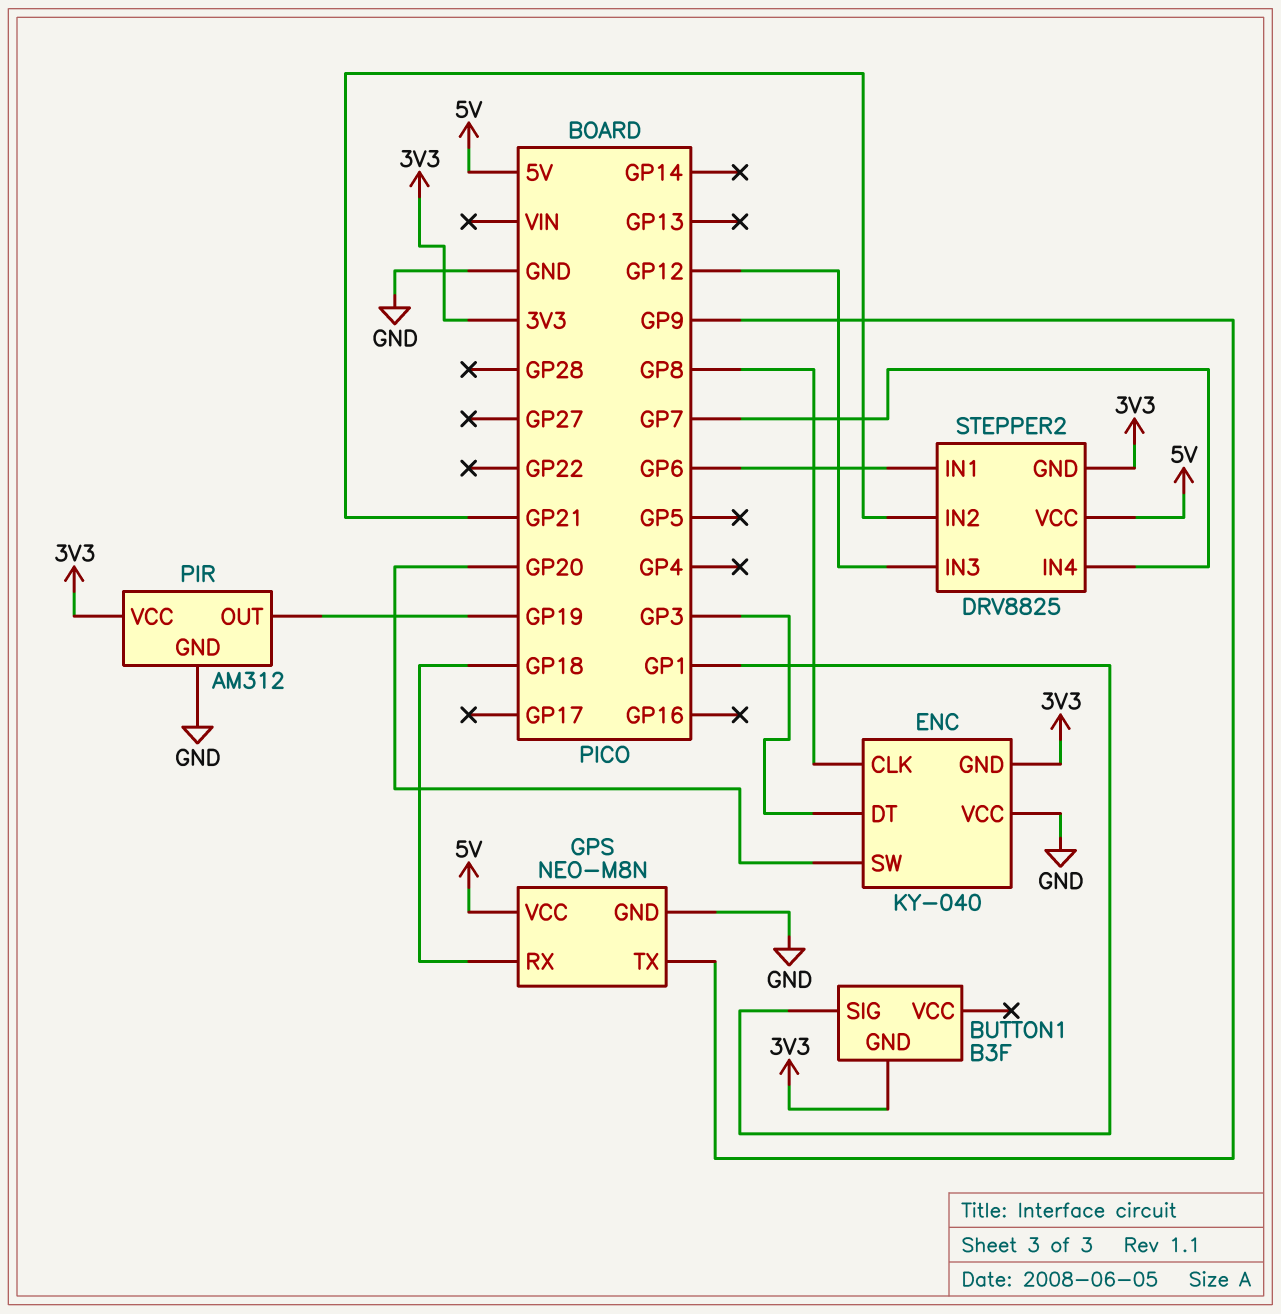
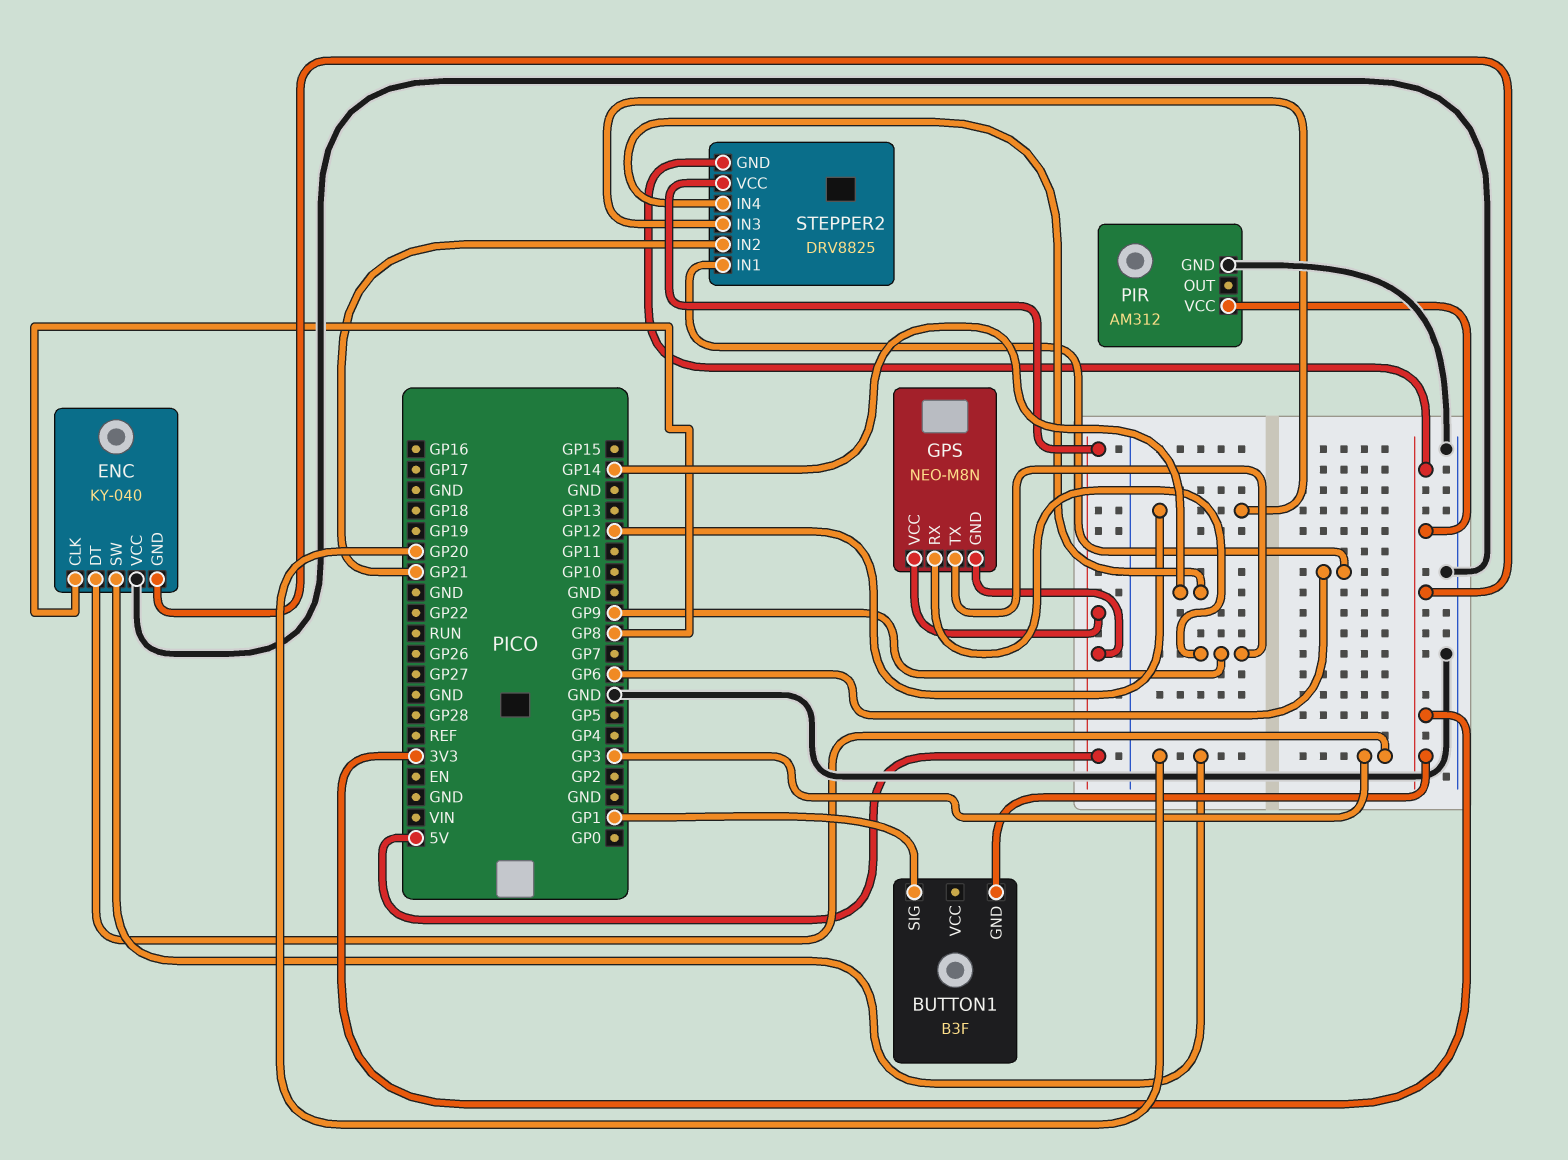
GPS pin GND: GND -> 5V
GPS pin RX: GP18 -> GP9
PIR pin OUT: GP19 -> none
STEPPER2 pin IN4: GP7 -> GP14

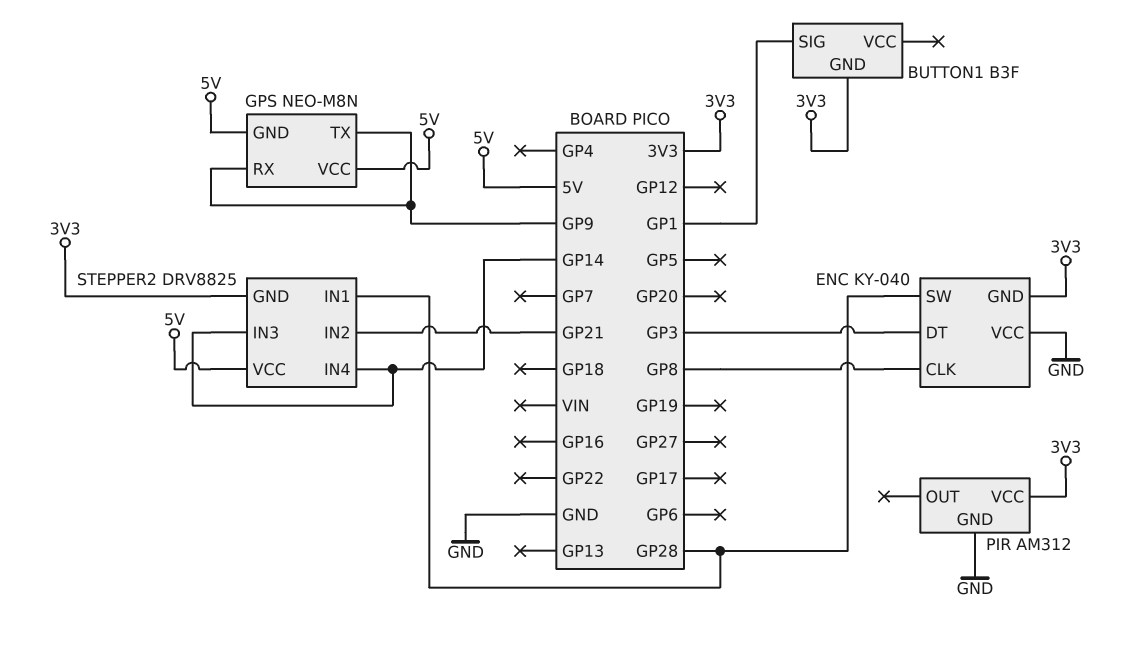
ENC pin SW: GP20 -> GP28
STEPPER2 pin IN1: GP6 -> GP28
STEPPER2 pin IN3: GP12 -> GP14

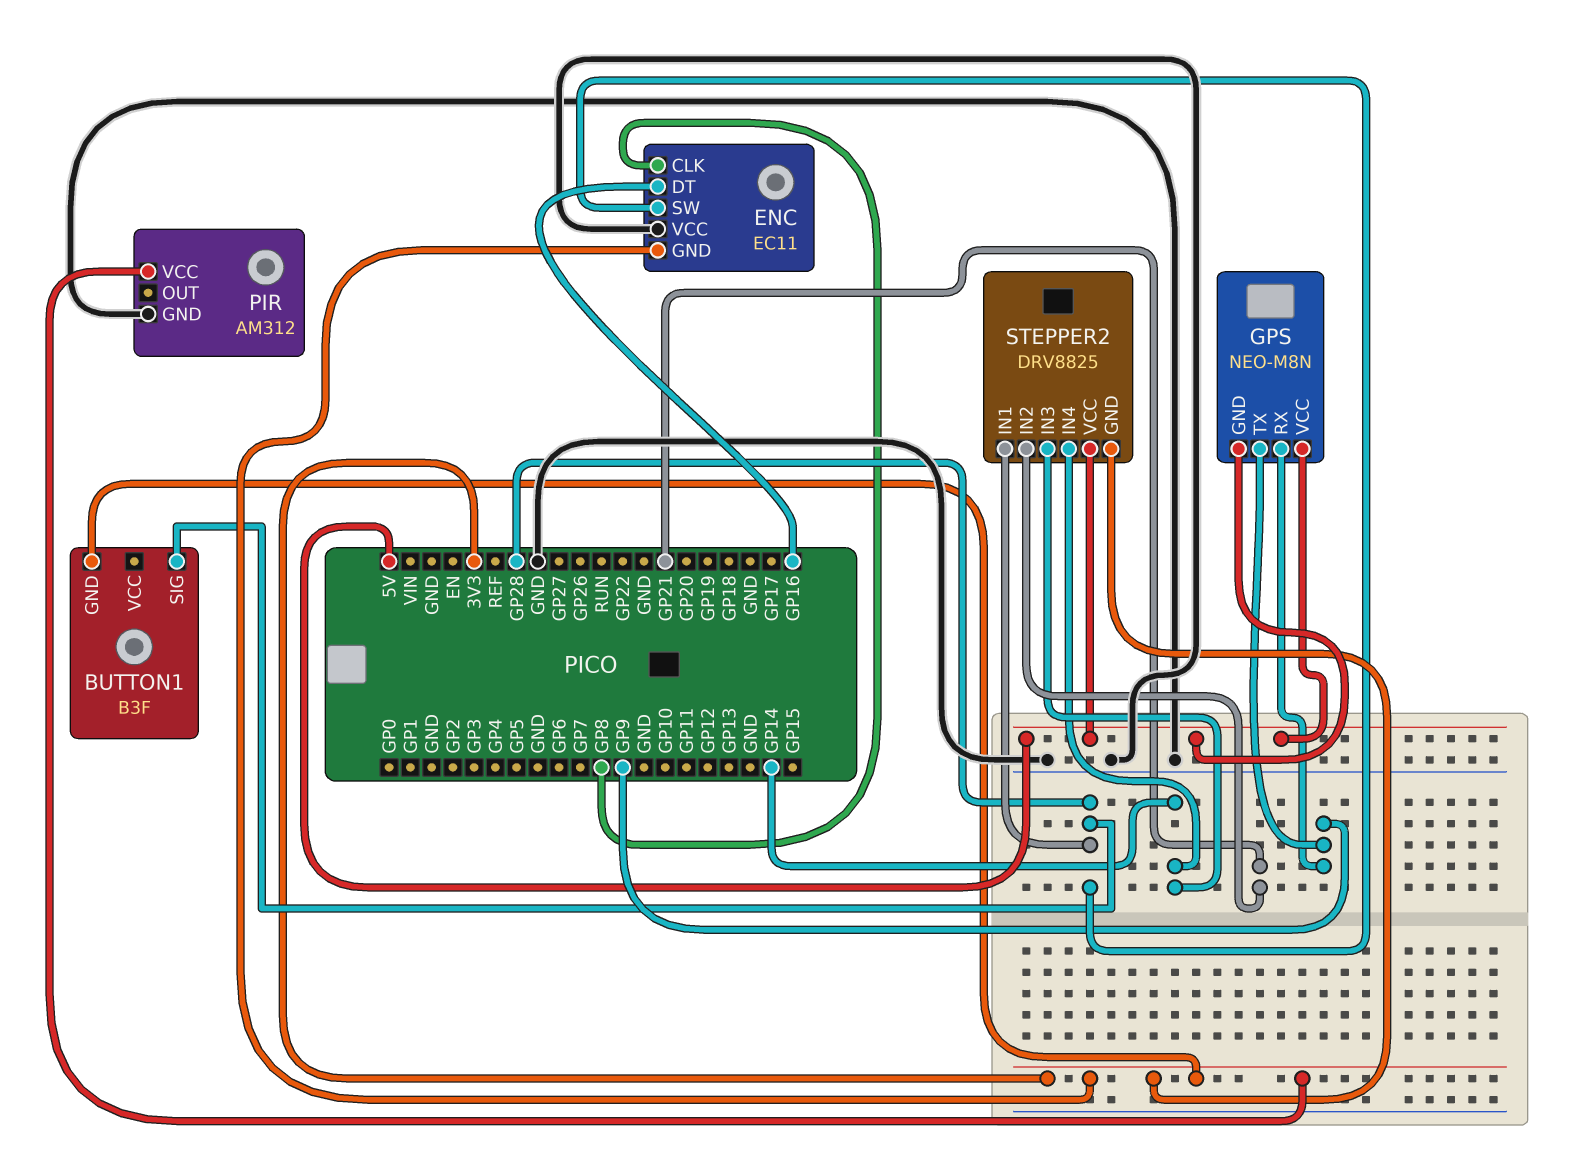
BUTTON1 pin SIG: GP1 -> GP28
ENC: KY-040 -> EC11
ENC pin DT: GP3 -> GP16

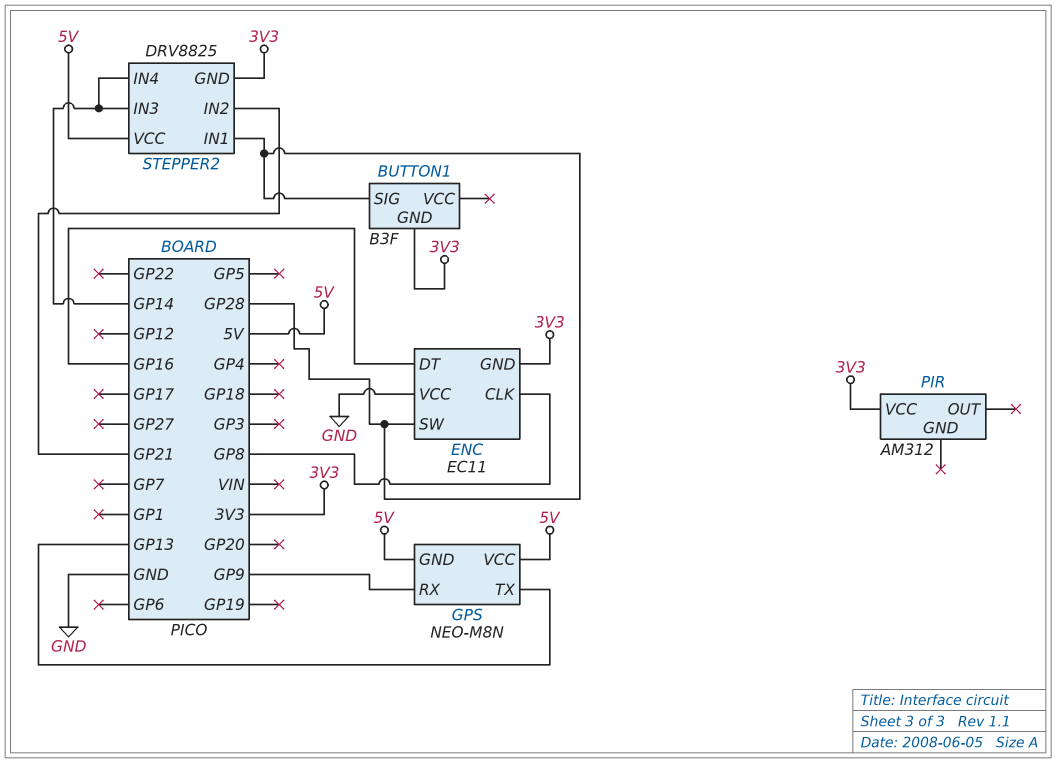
GPS pin TX: GP9 -> GP13
PIR pin GND: GND -> none

